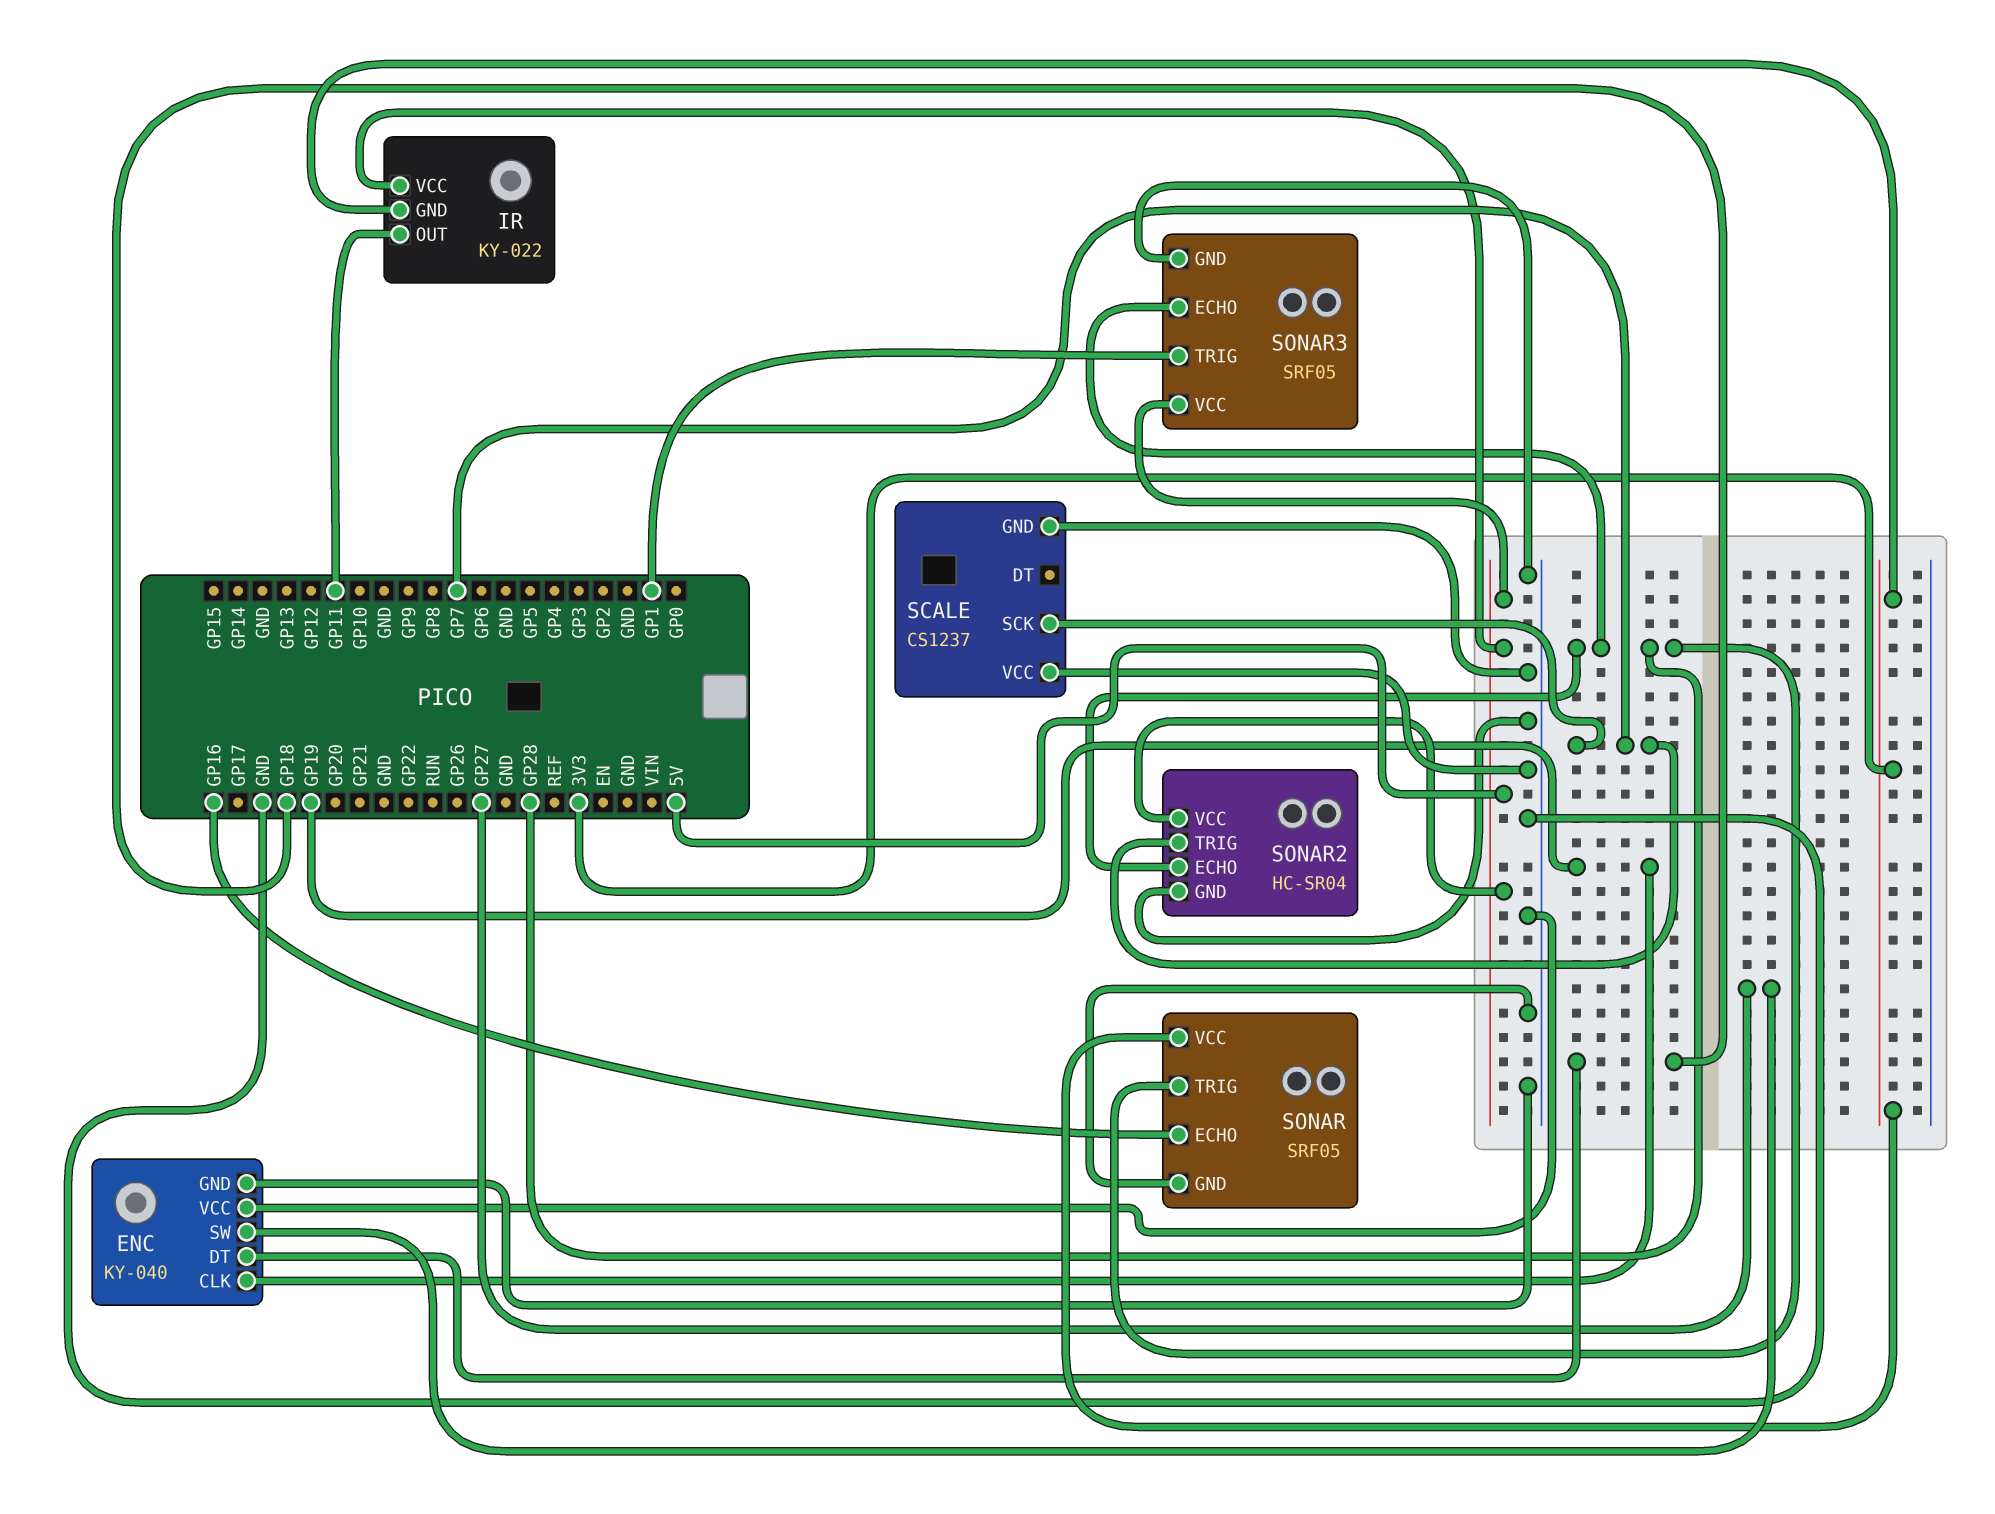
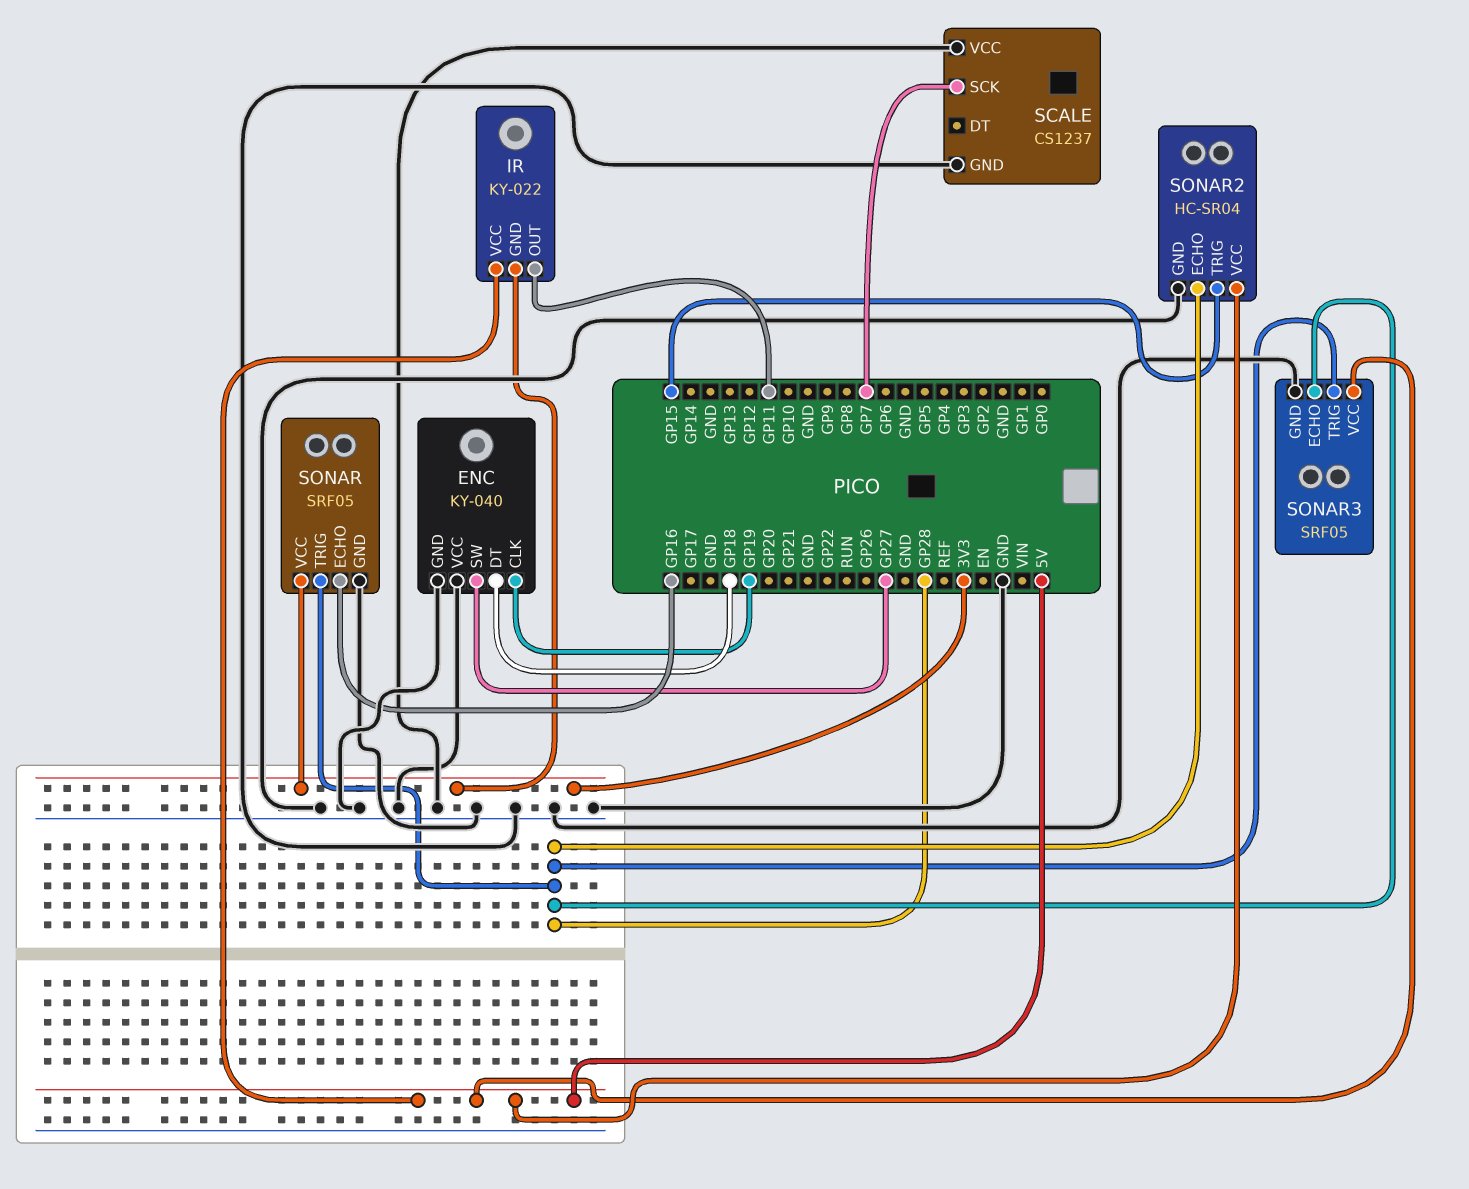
SONAR2 pin TRIG: GP7 -> GP15
SONAR3 pin TRIG: GP1 -> GP28

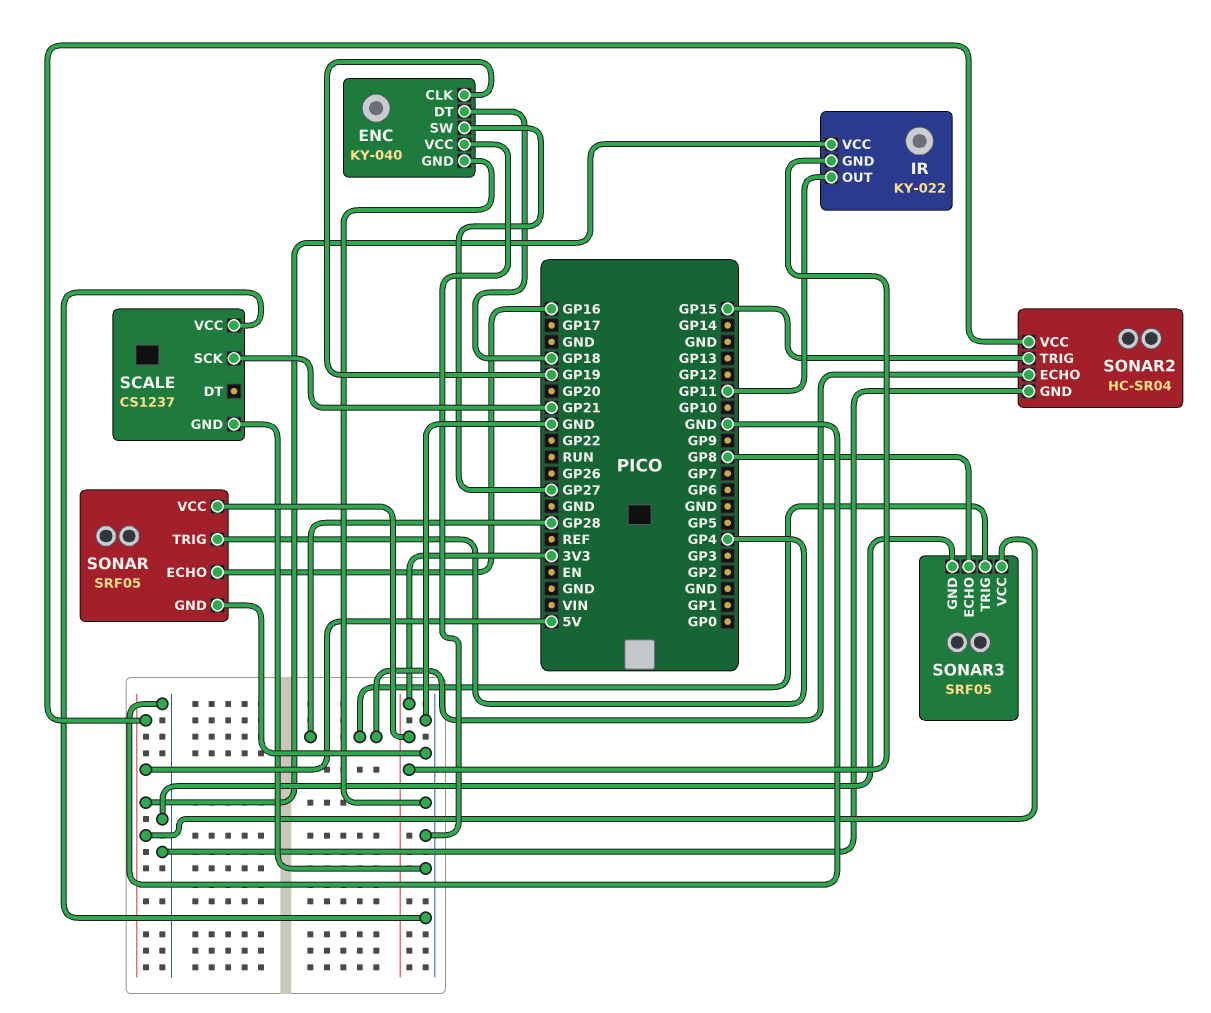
SCALE pin SCK: GP7 -> GP21
SONAR pin TRIG: GP28 -> GP4
SONAR3 pin ECHO: GP28 -> GP8

